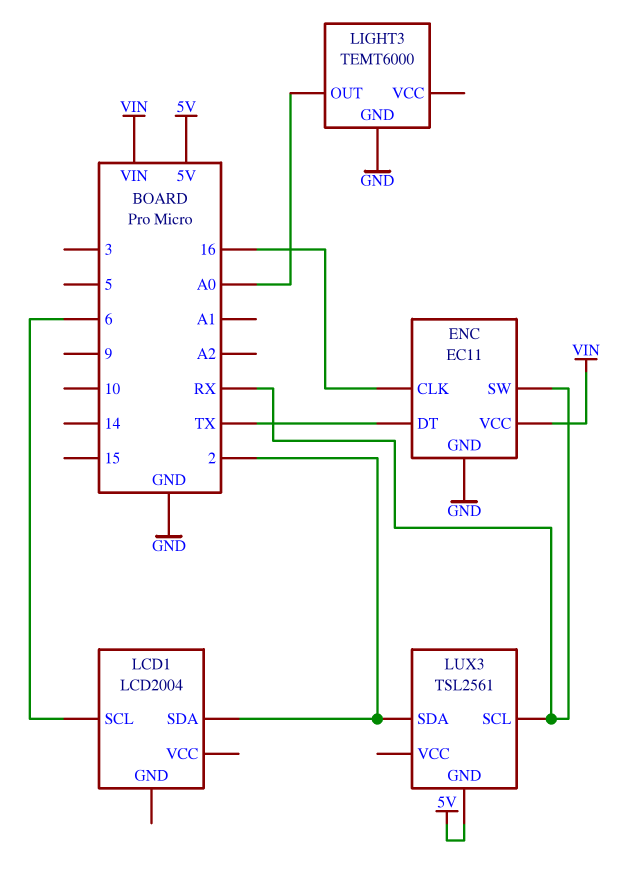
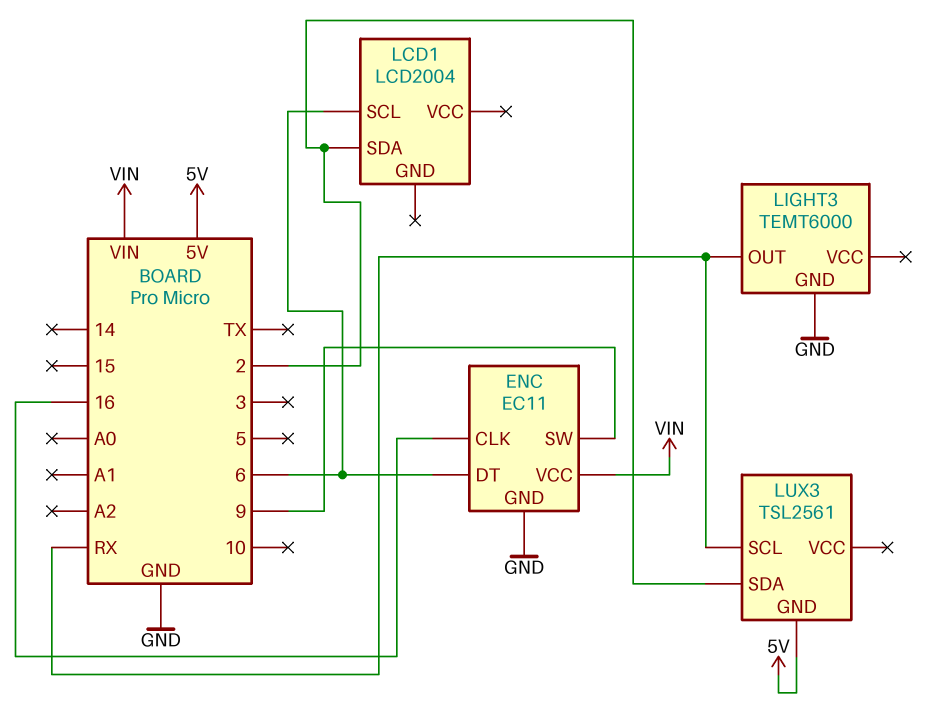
ENC pin DT: TX -> 6
ENC pin SW: RX -> 9
LIGHT3 pin OUT: A0 -> RX

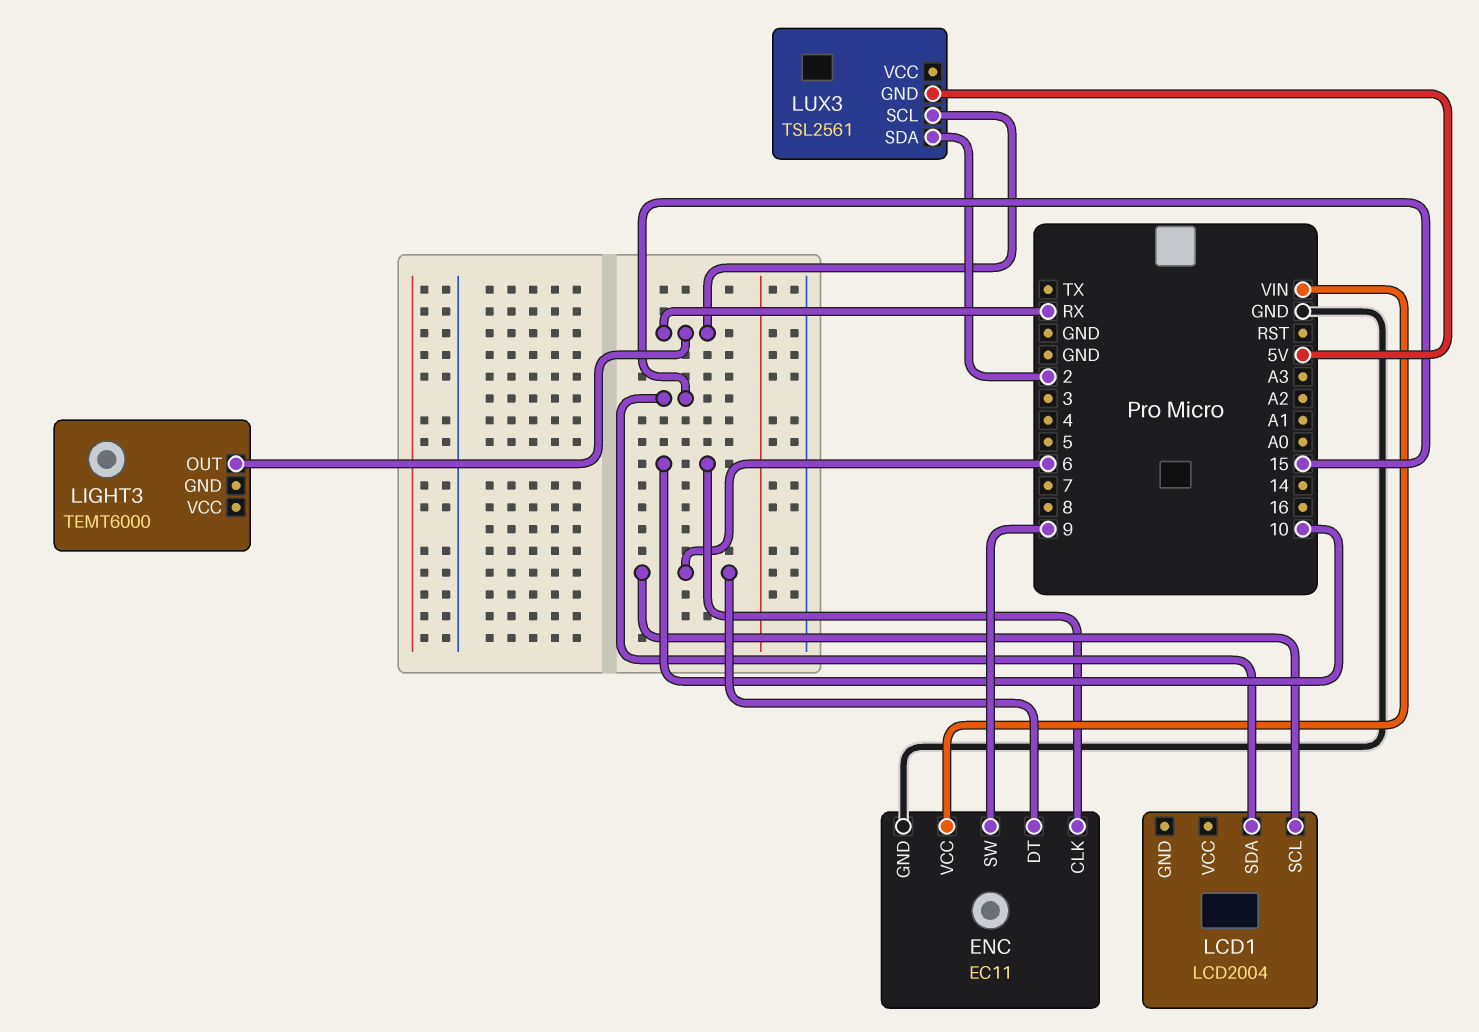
ENC pin CLK: 16 -> 10
LCD1 pin SDA: 2 -> 15
LIGHT3 pin GND: GND -> none

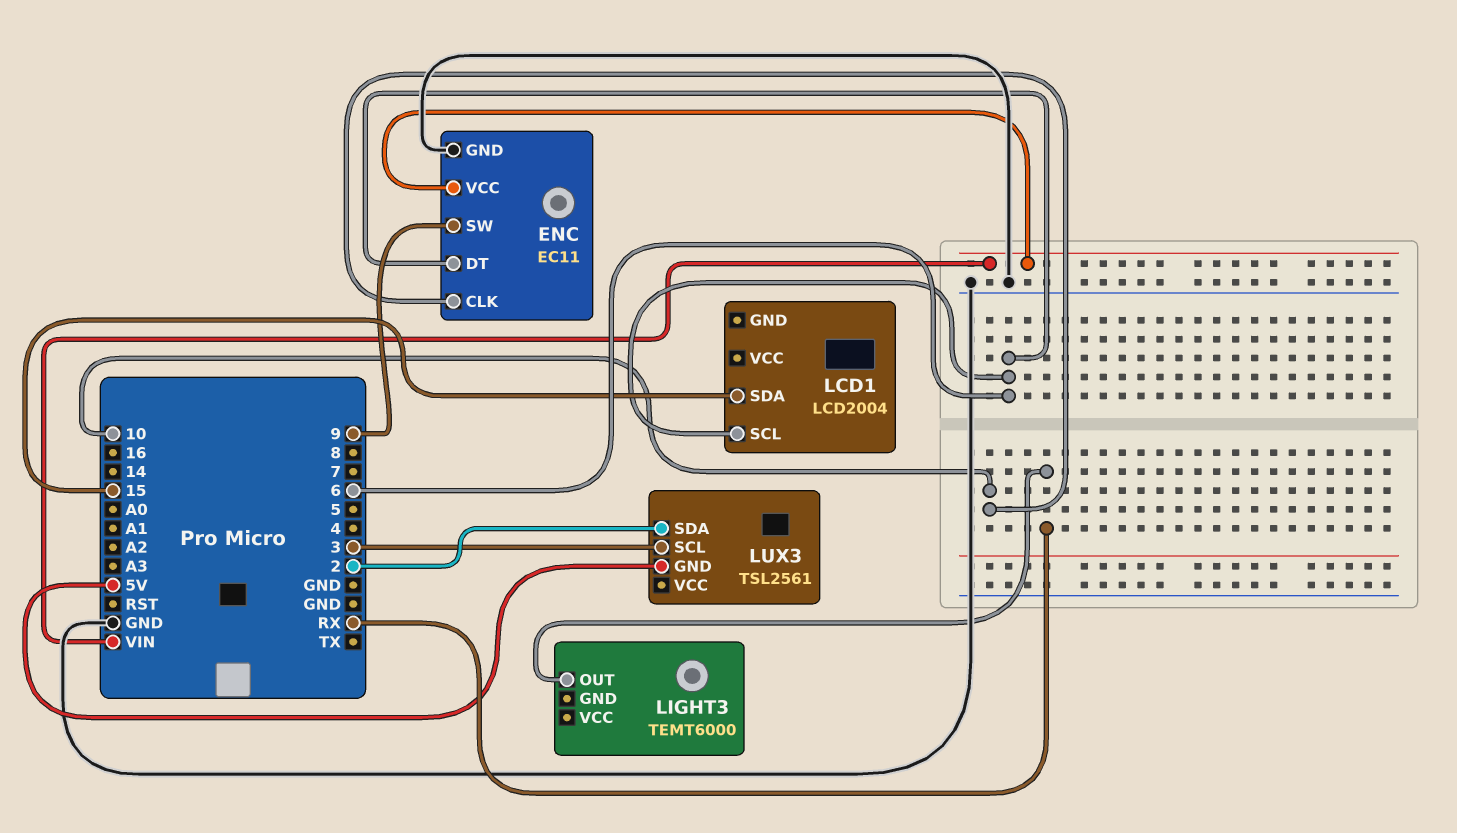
LUX3 pin SCL: RX -> 3

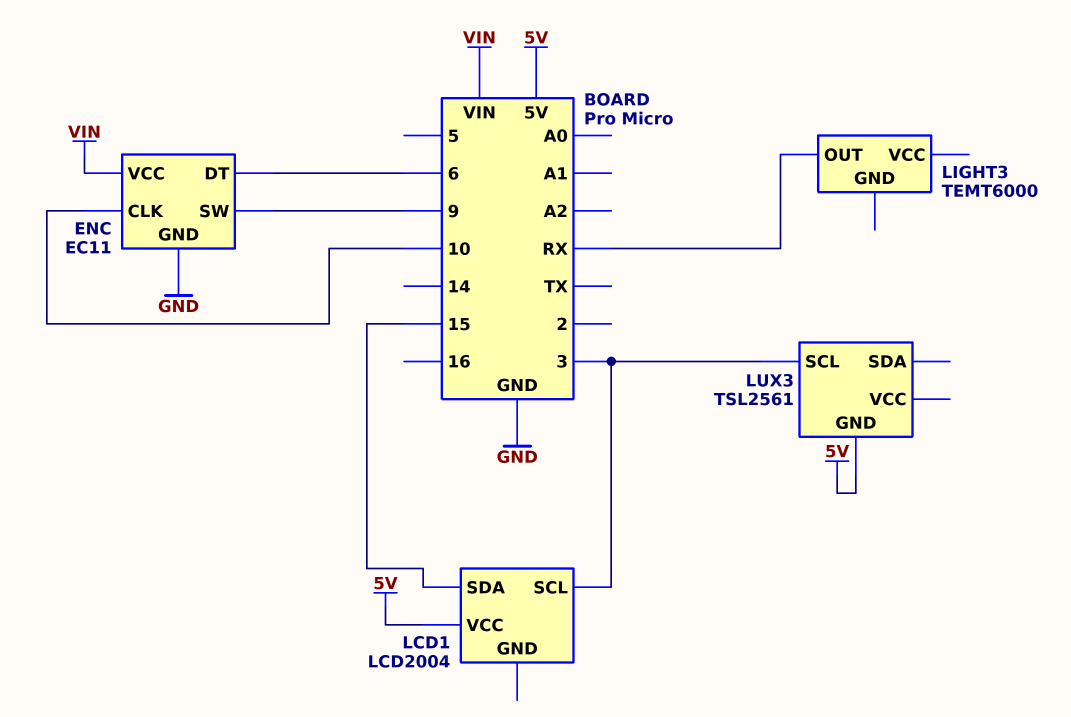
LCD1 pin SCL: 6 -> 3
LCD1 pin VCC: none -> 5V
LUX3 pin SDA: 2 -> none

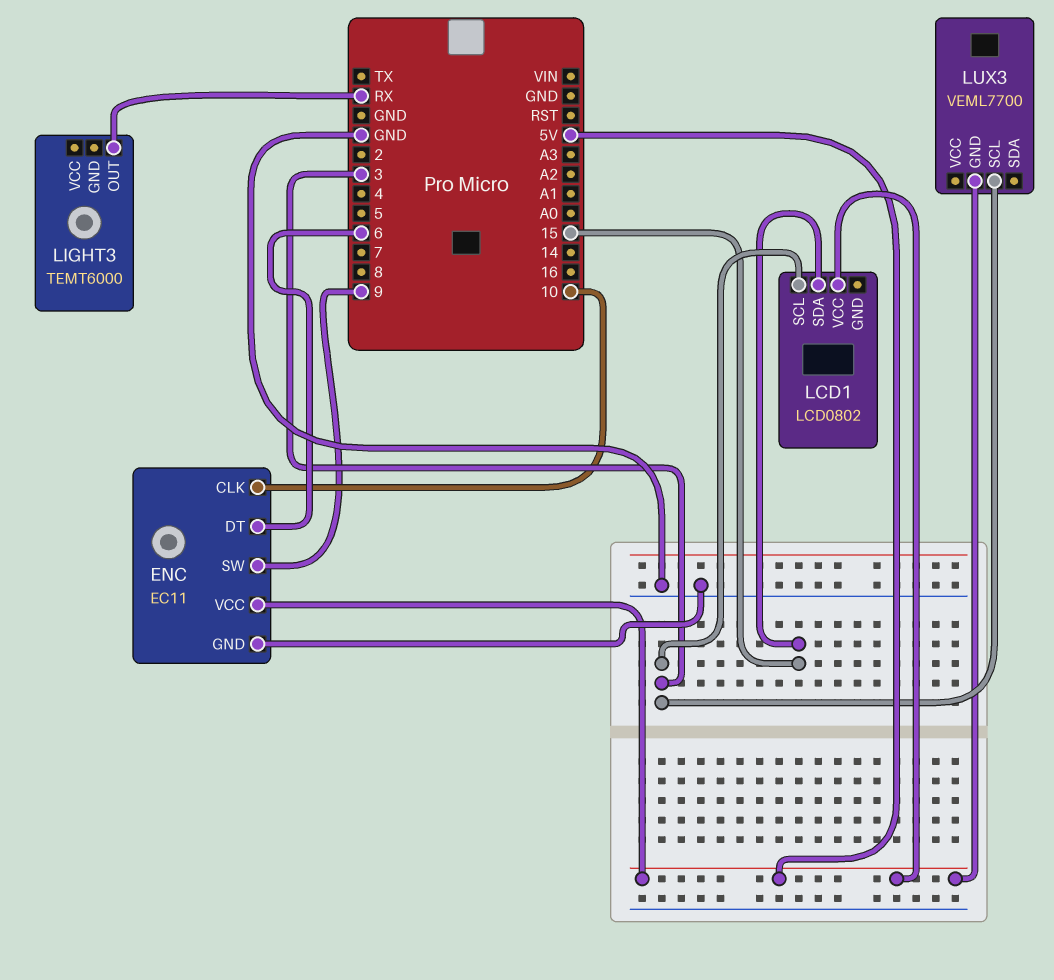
ENC pin VCC: VIN -> 5V
LCD1: LCD2004 -> LCD0802
LUX3: TSL2561 -> VEML7700

